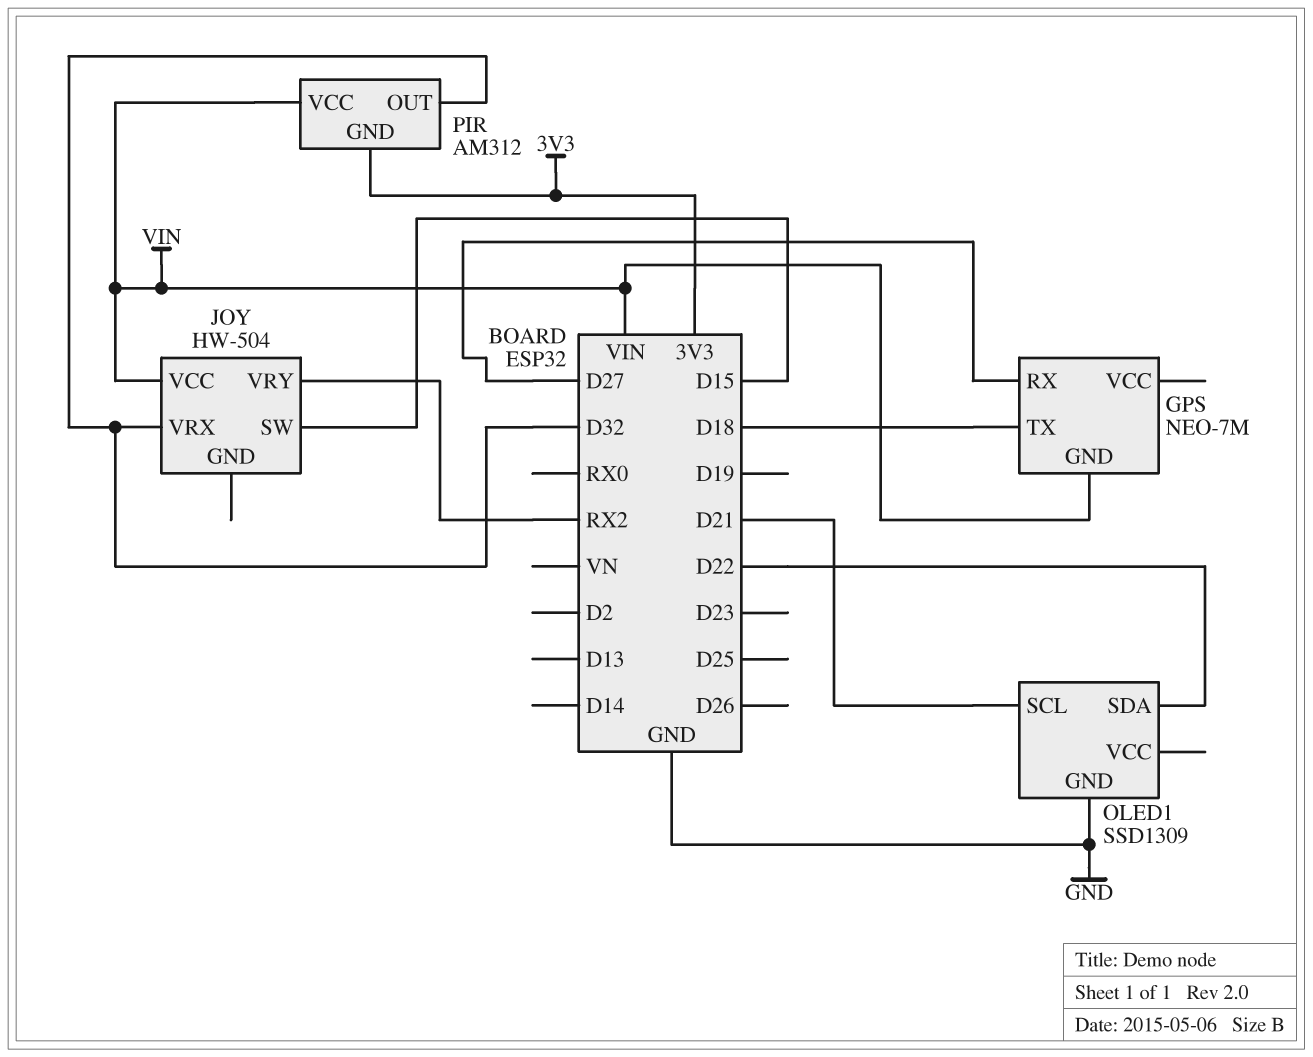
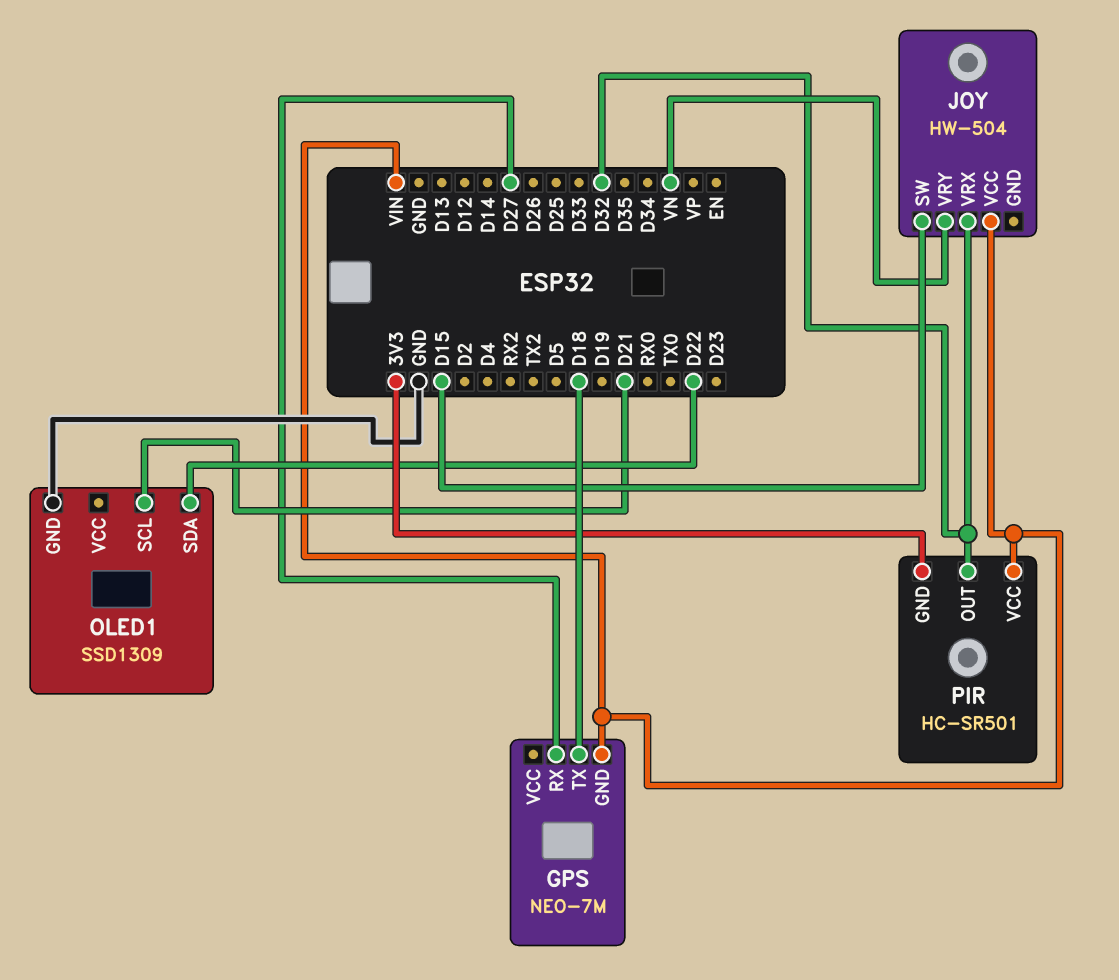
JOY pin VRY: RX2 -> VN
PIR: AM312 -> HC-SR501

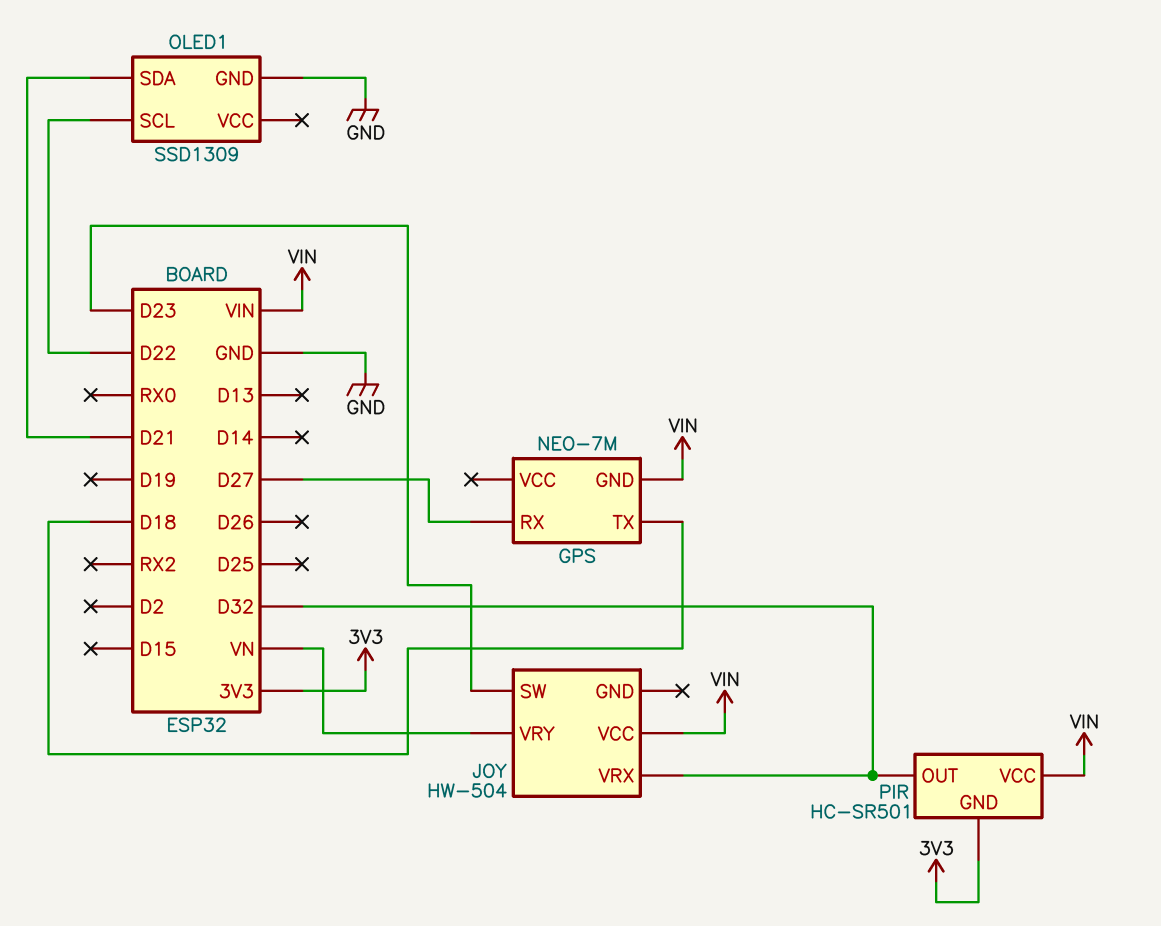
JOY pin SW: D15 -> D23
OLED1 pin SCL: D21 -> D22
OLED1 pin SDA: D22 -> D21

